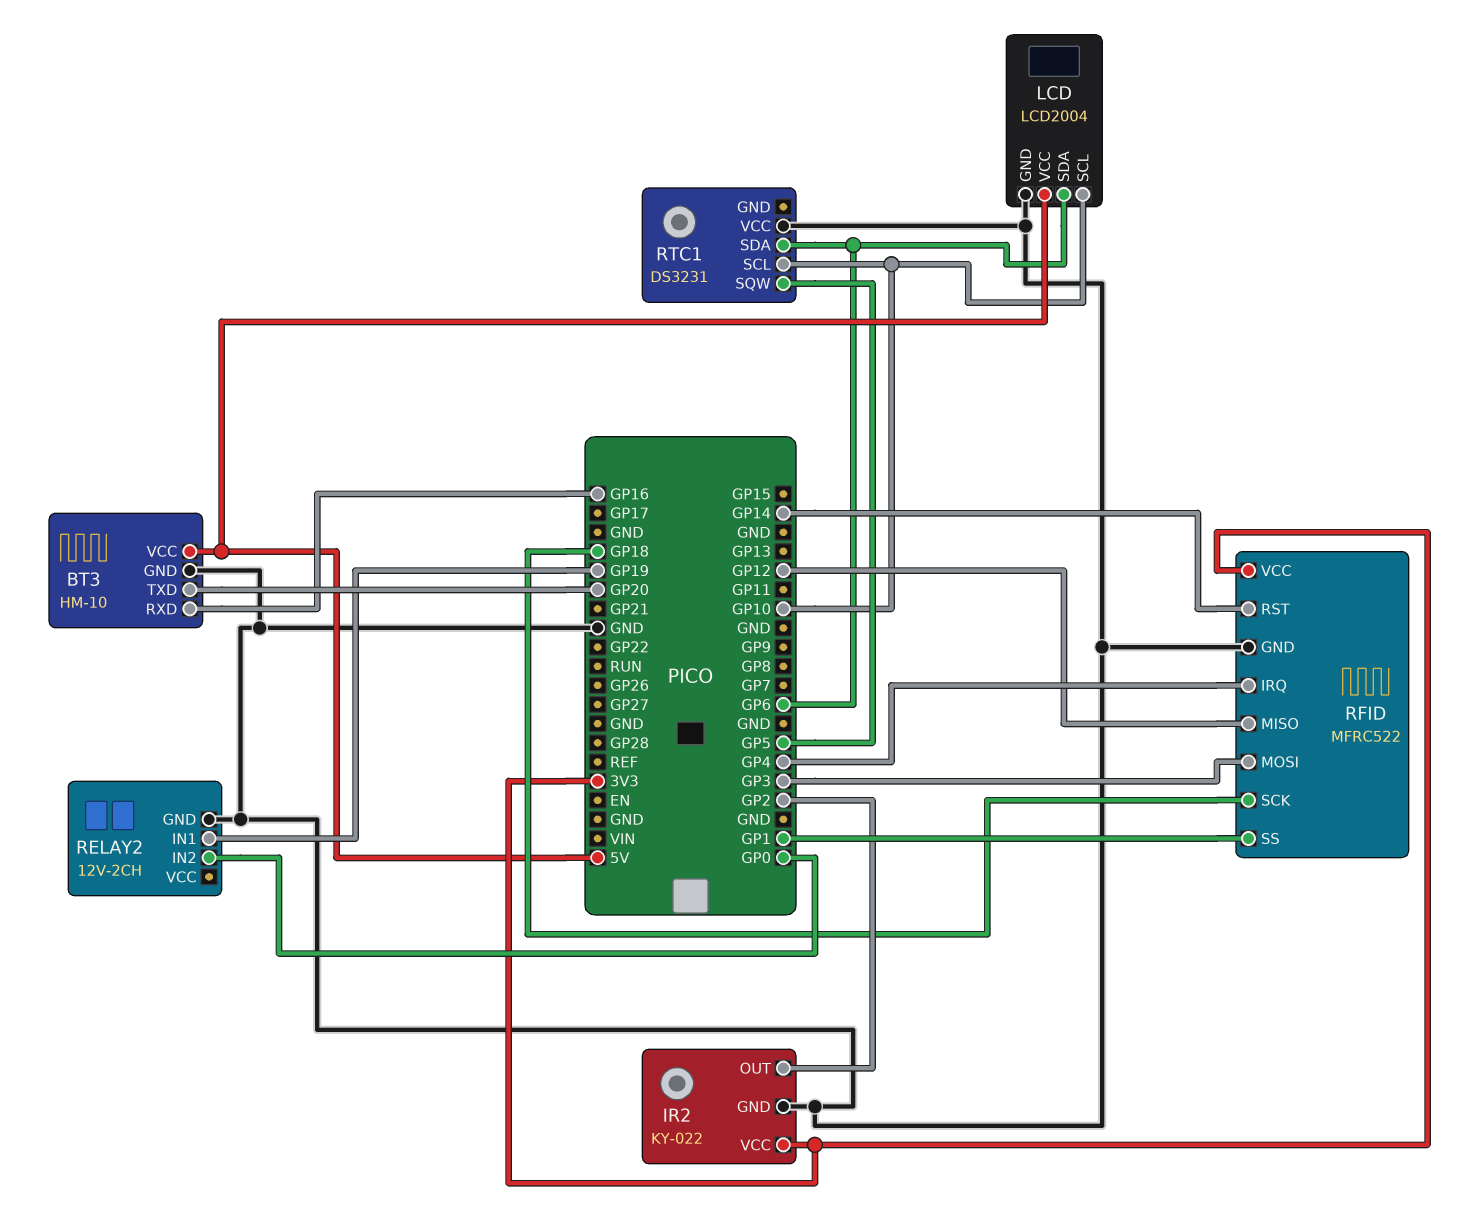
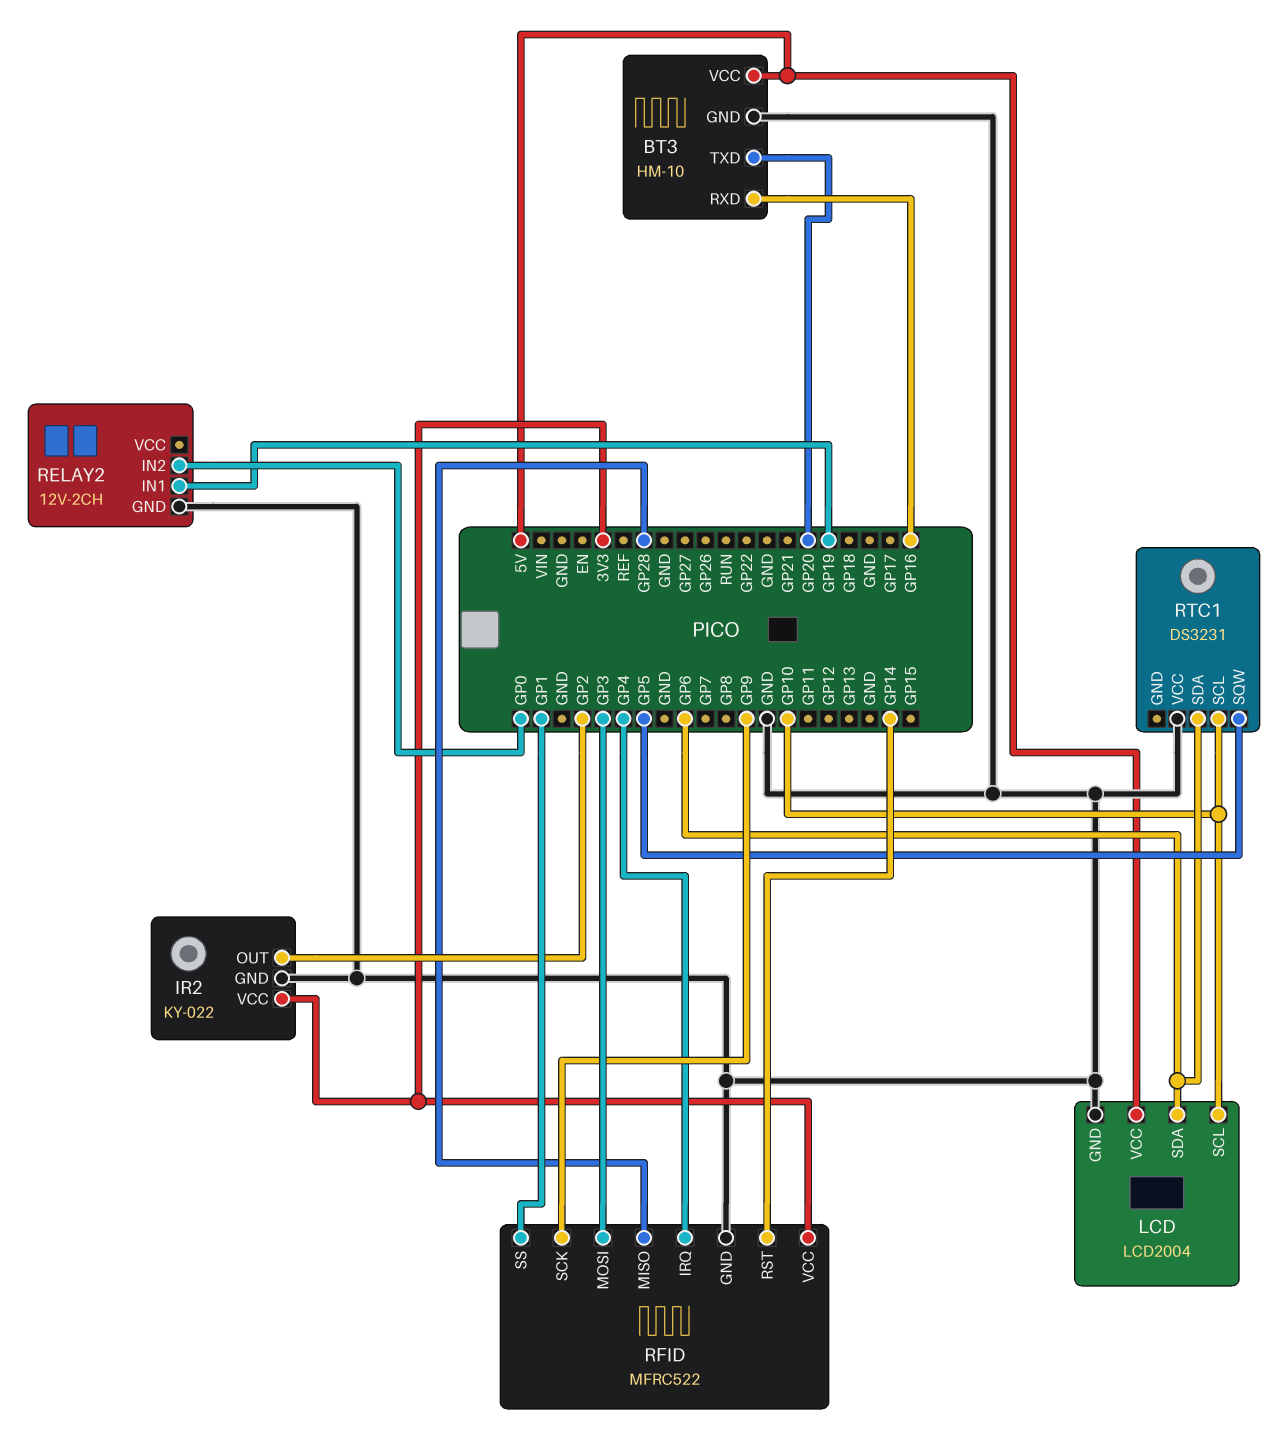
RFID pin MISO: GP12 -> GP28
RFID pin SCK: GP18 -> GP9

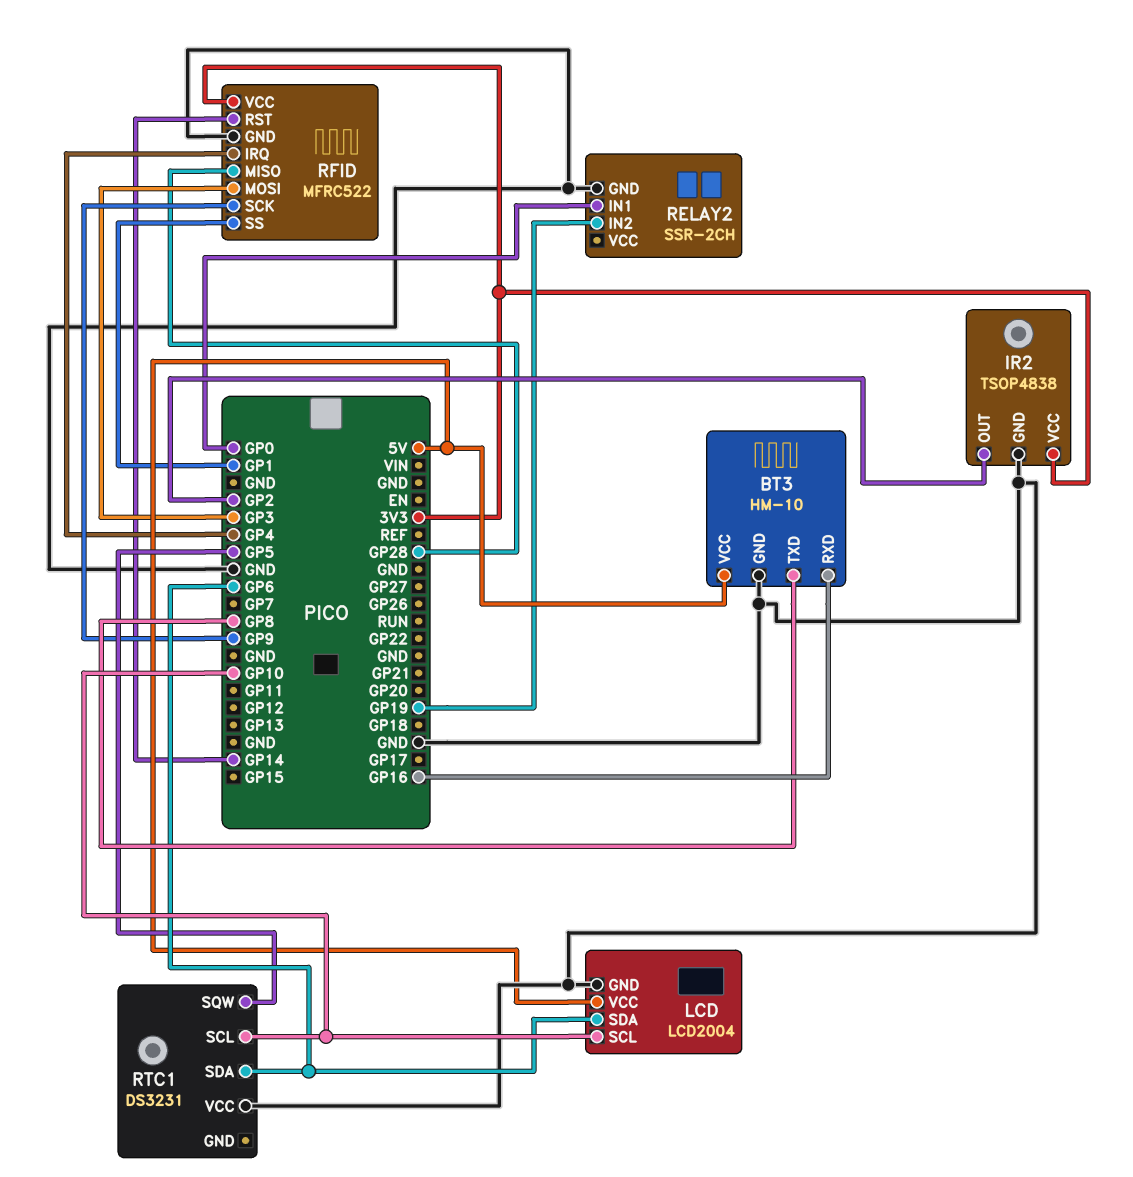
BT3 pin TXD: GP20 -> GP8
IR2: KY-022 -> TSOP4838
RELAY2: 12V-2CH -> SSR-2CH
RELAY2 pin IN1: GP19 -> GP0
RELAY2 pin IN2: GP0 -> GP19

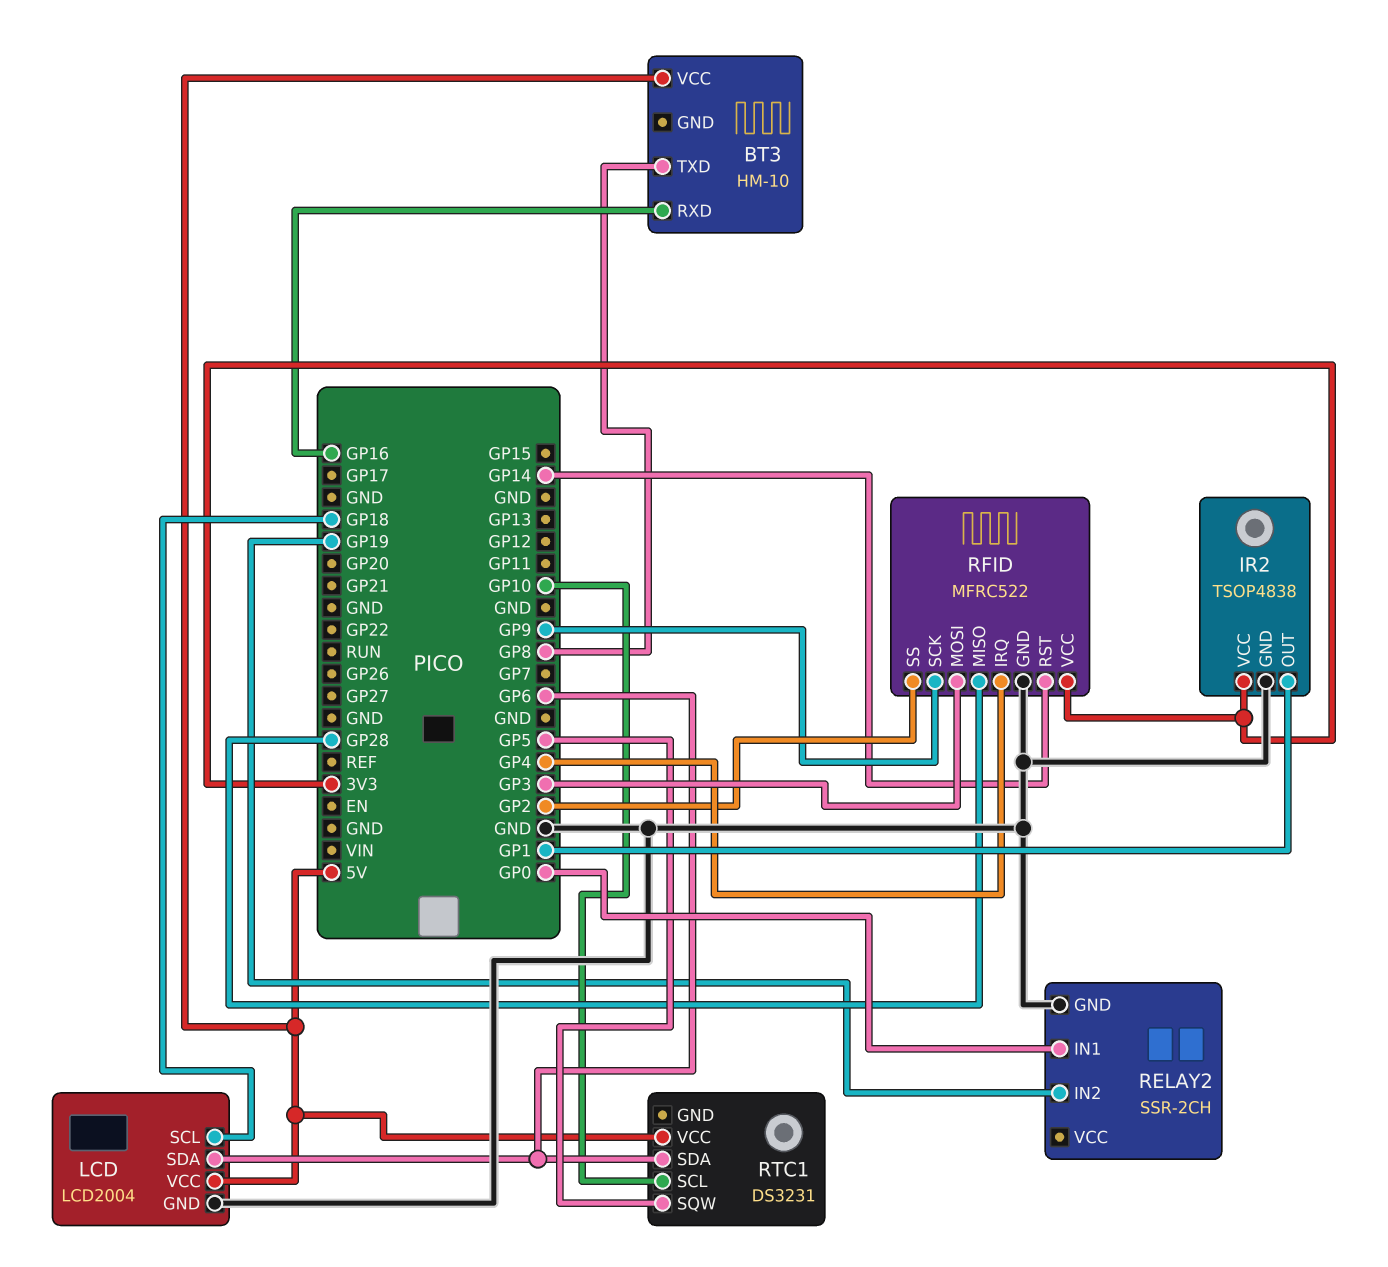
BT3 pin GND: GND -> none
IR2 pin OUT: GP2 -> GP1
LCD pin SCL: GP10 -> GP18
RFID pin SS: GP1 -> GP2
RTC1 pin VCC: GND -> 5V

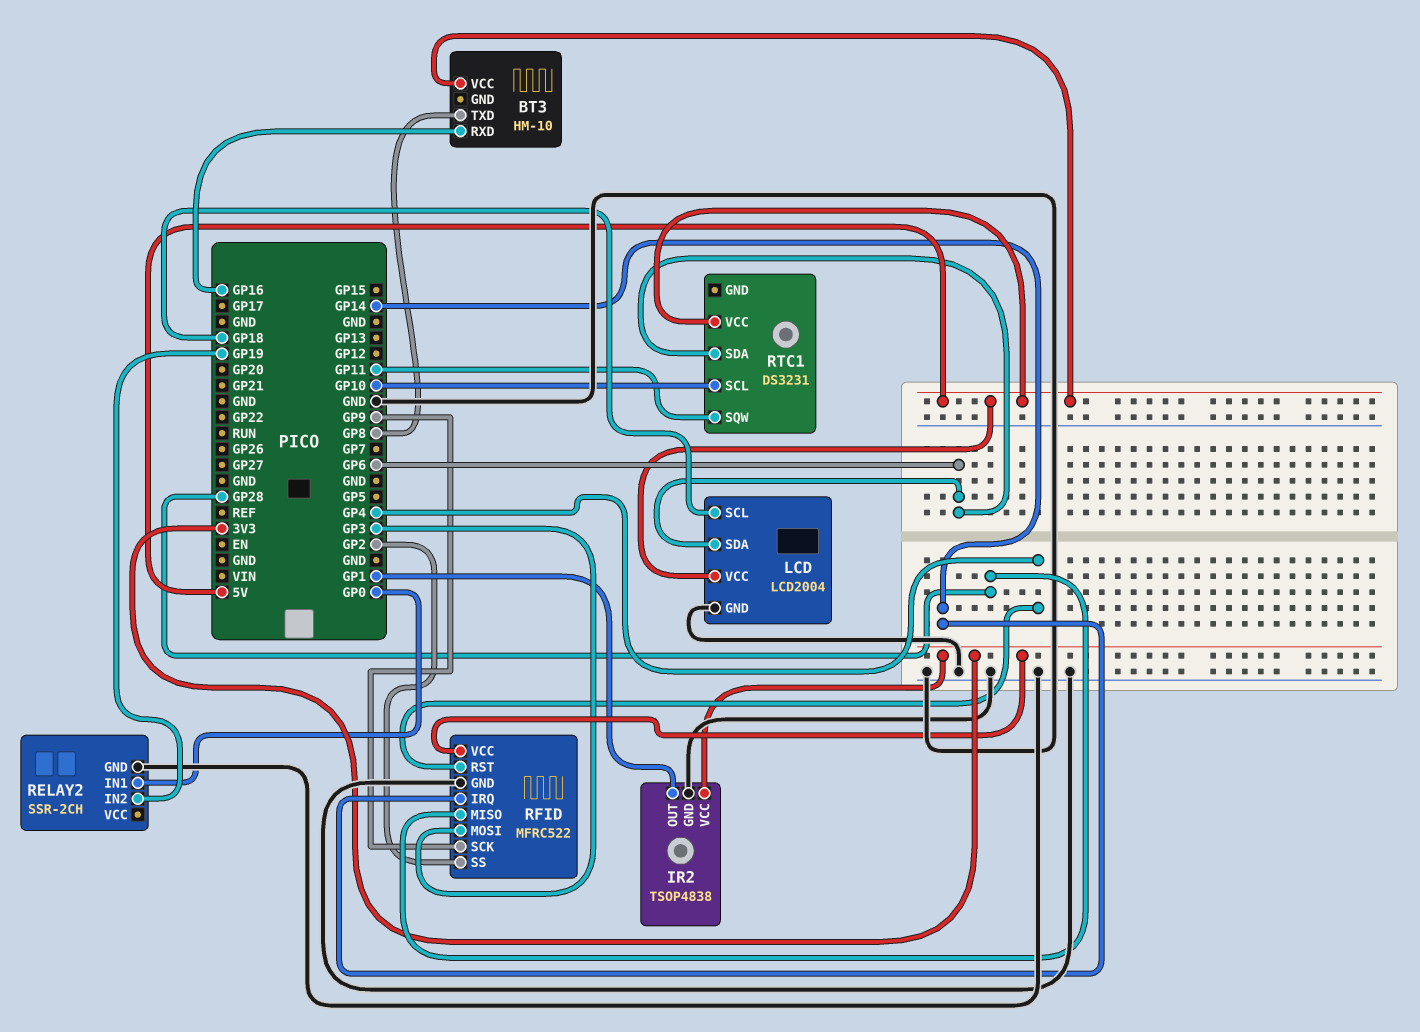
RFID pin IRQ: GP4 -> GP14
RFID pin RST: GP14 -> GP4
RTC1 pin SQW: GP5 -> GP11

